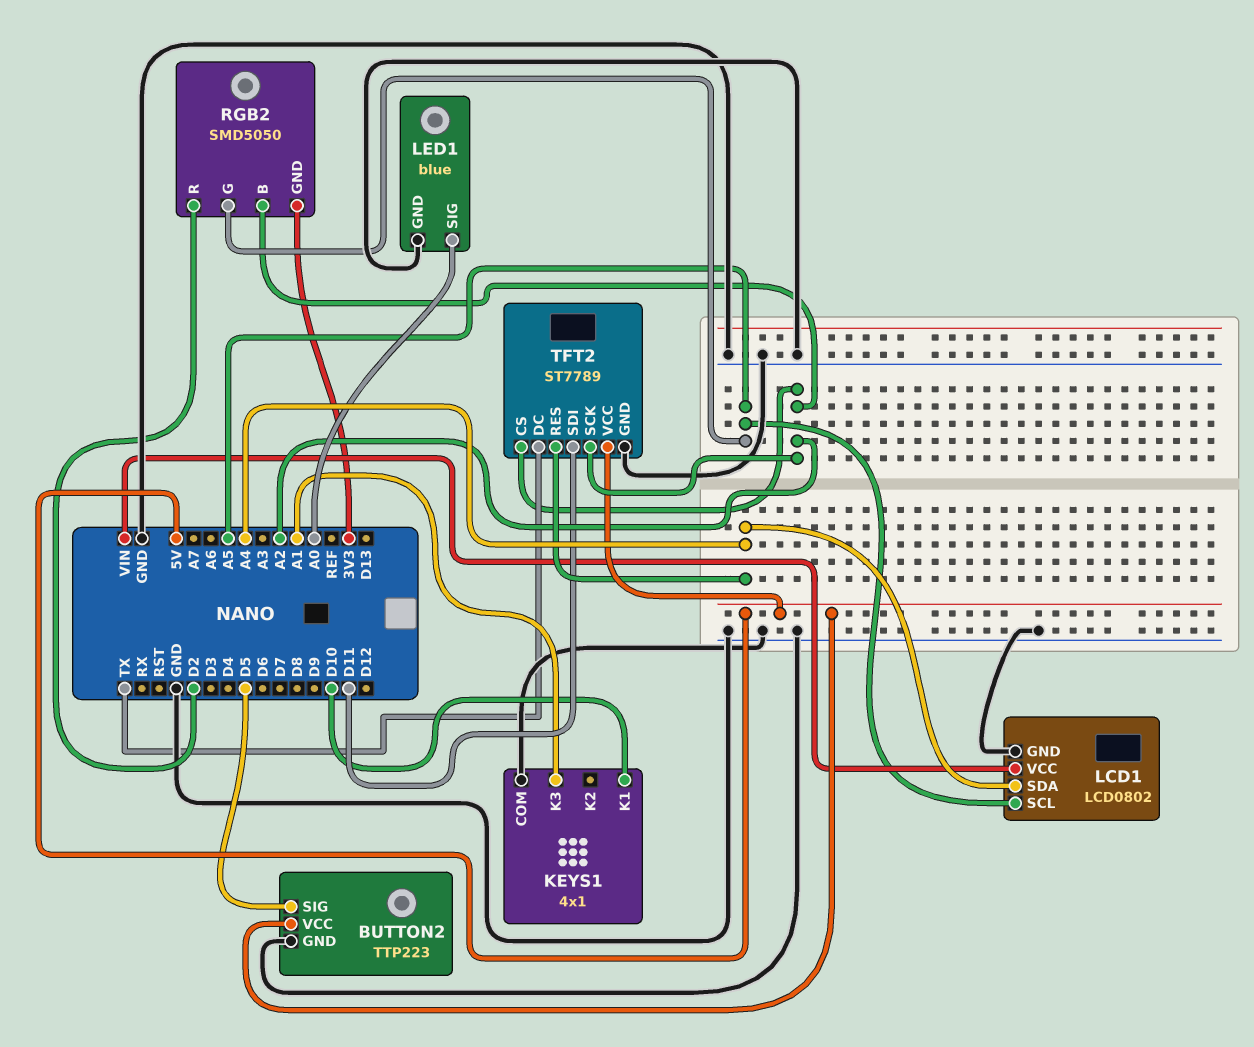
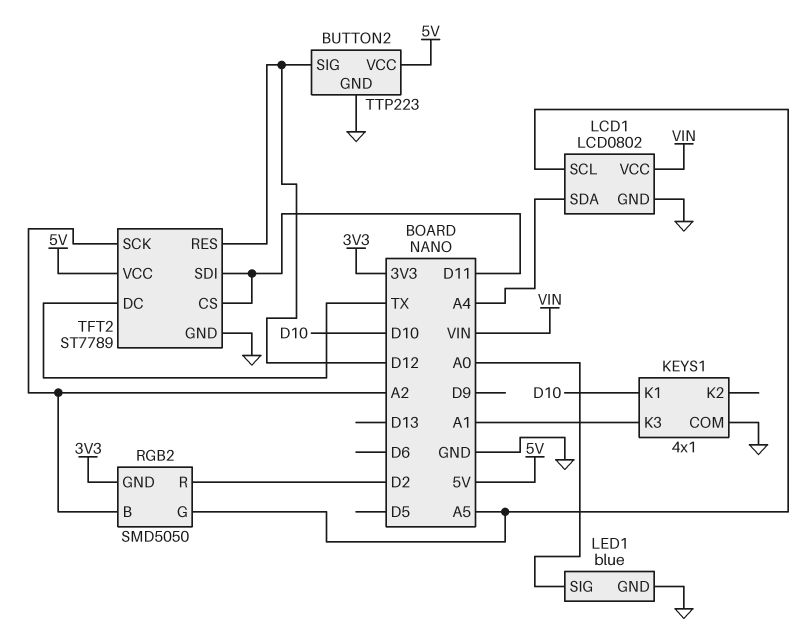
BUTTON2 pin SIG: D5 -> D12
TFT2 pin CS: A2 -> D11
TFT2 pin RES: A4 -> D12

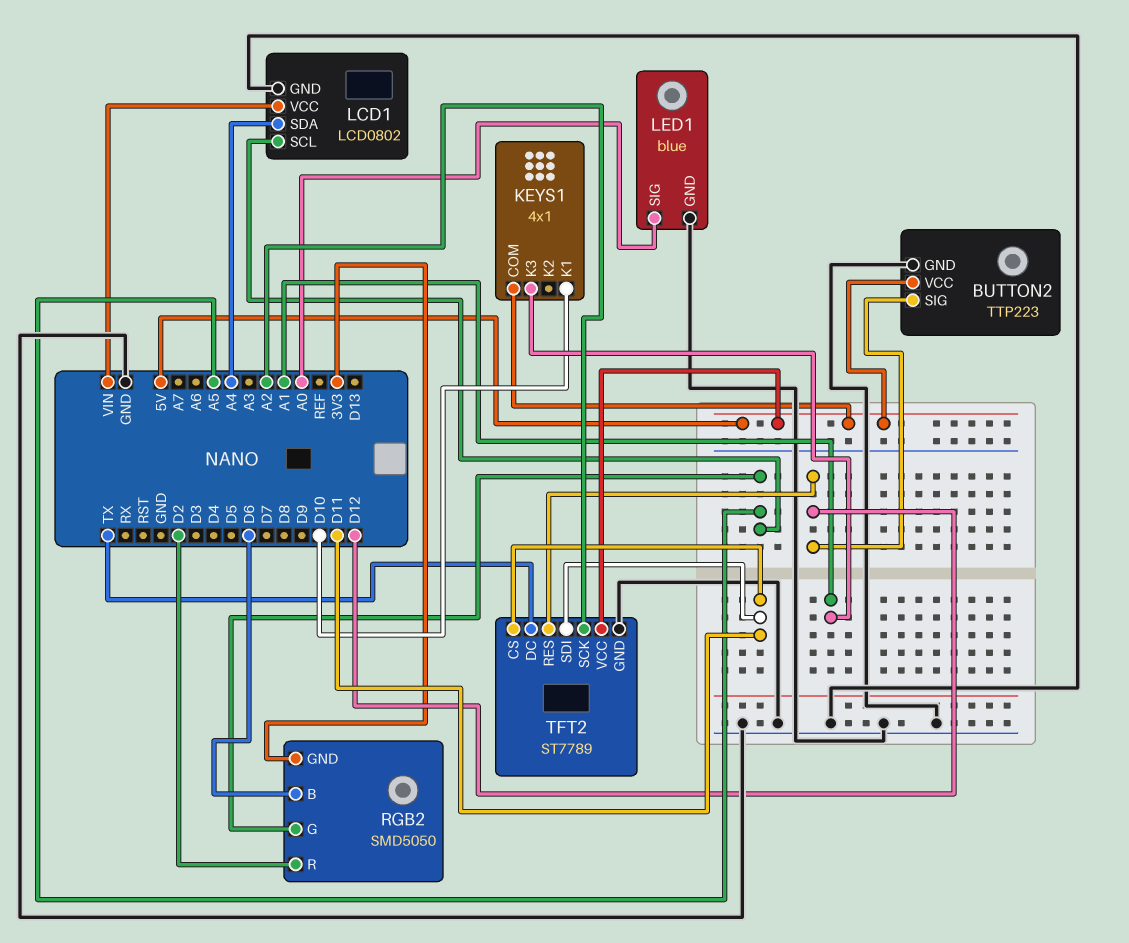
KEYS1 pin COM: GND -> 5V
RGB2 pin B: A2 -> D6

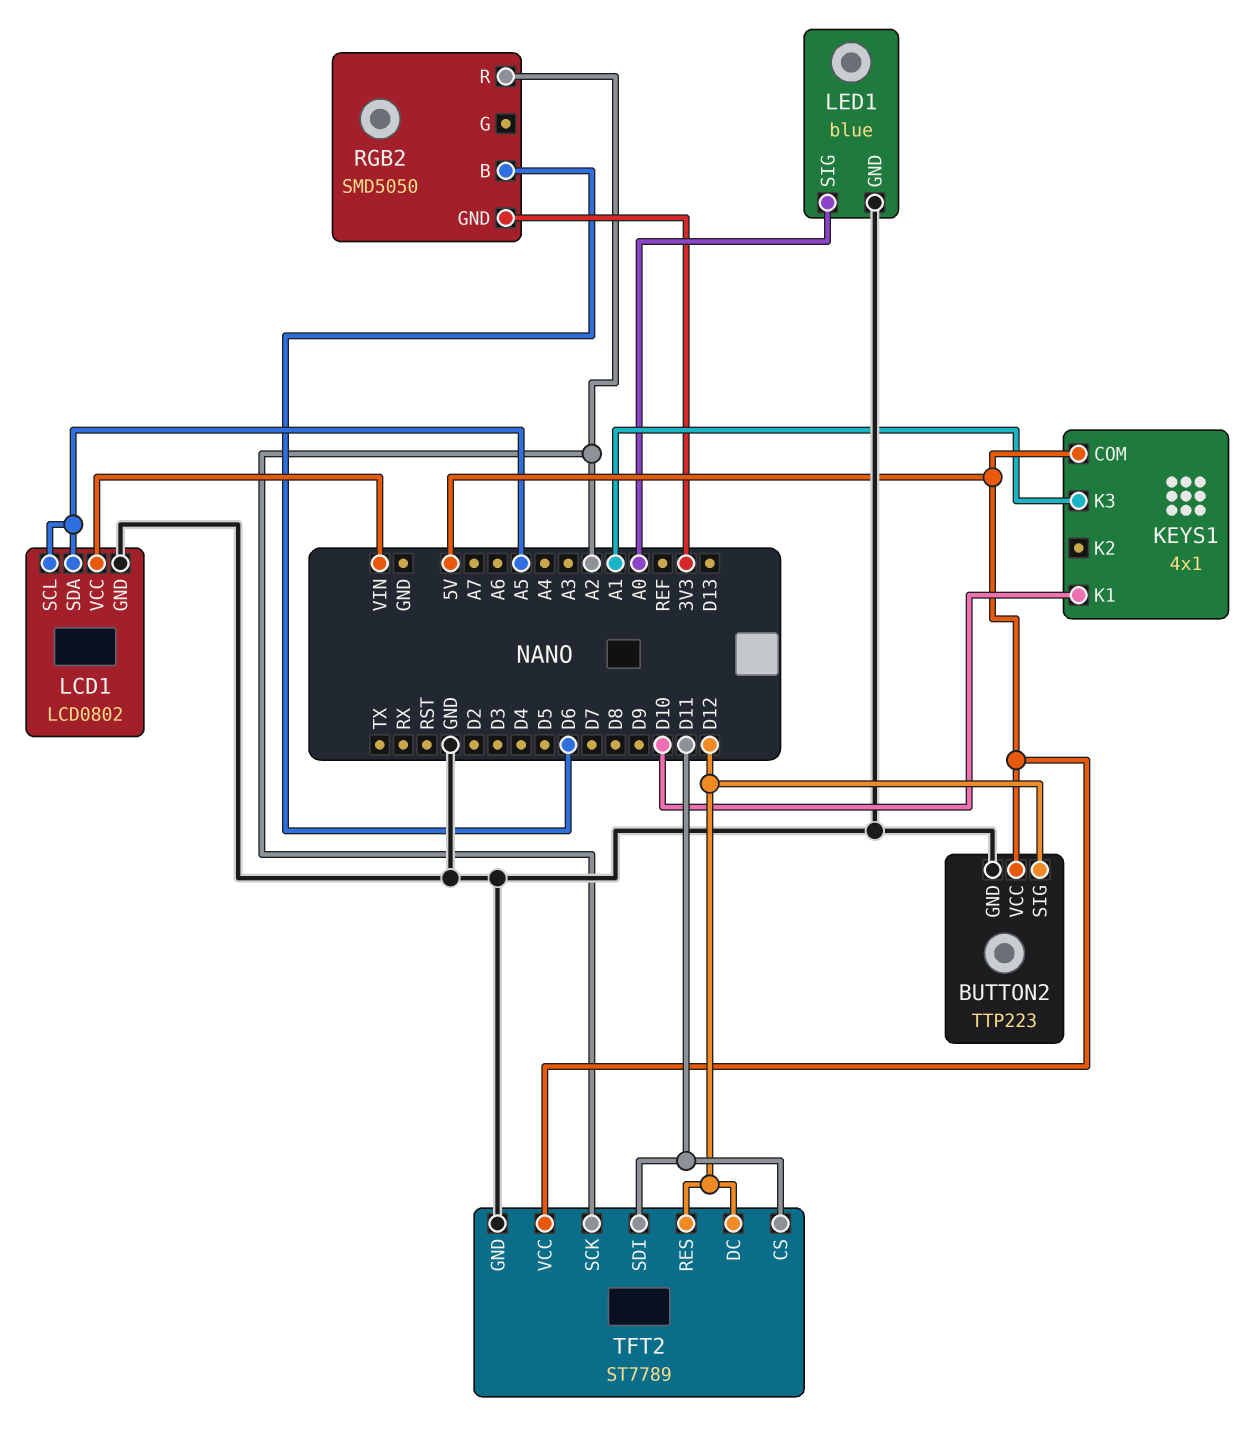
LCD1 pin SDA: A4 -> A5
RGB2 pin G: A5 -> none
RGB2 pin R: D2 -> A2
TFT2 pin DC: TX -> D12

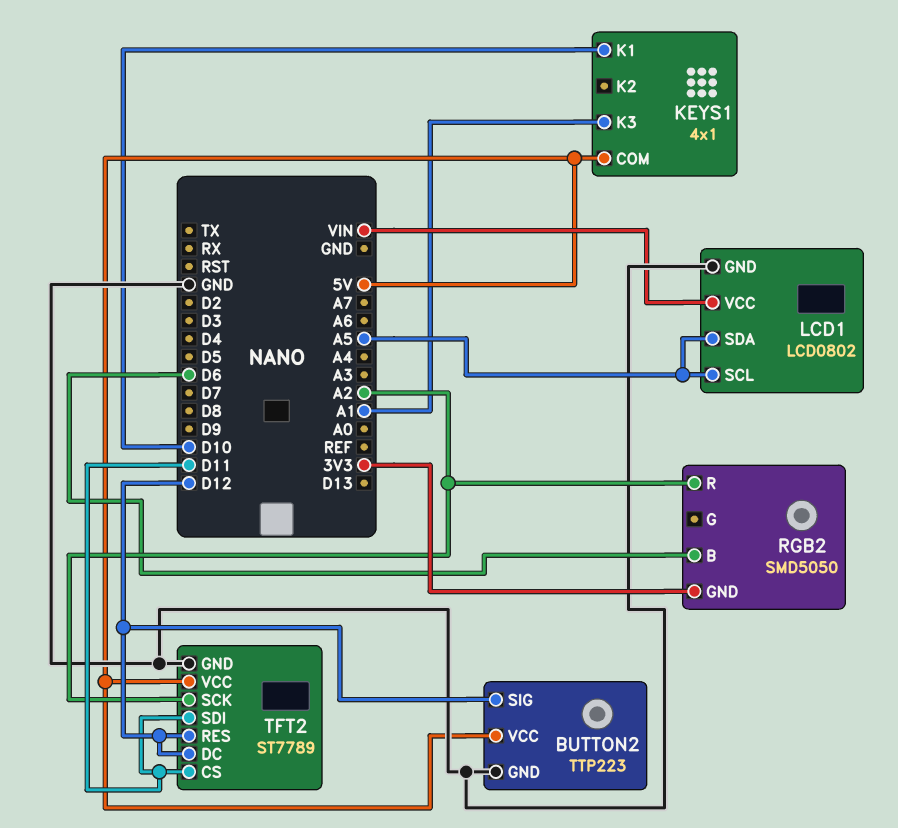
LED1: blue -> none
LED1 pin GND: GND -> none
LED1 pin SIG: A0 -> none

